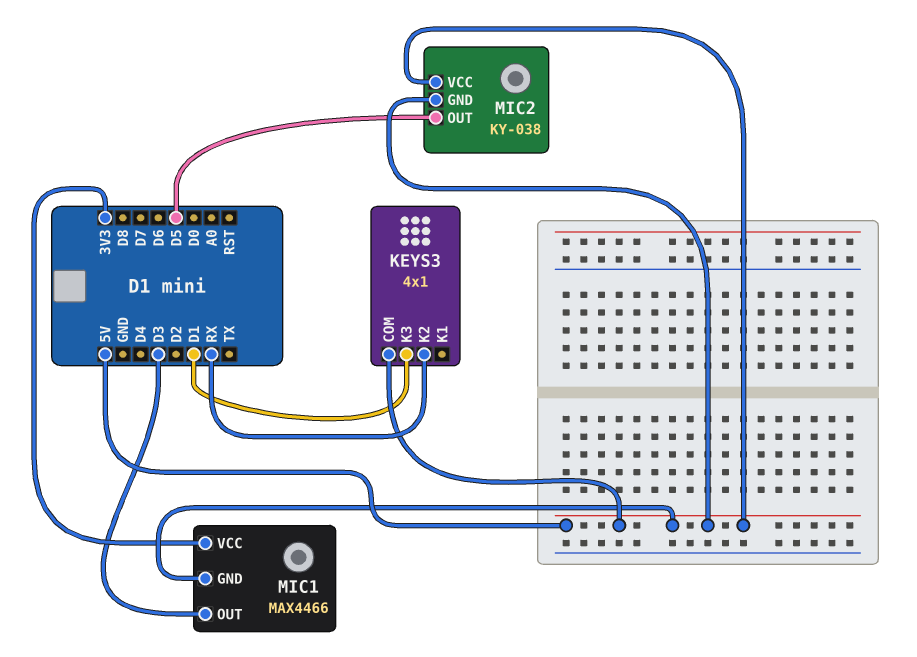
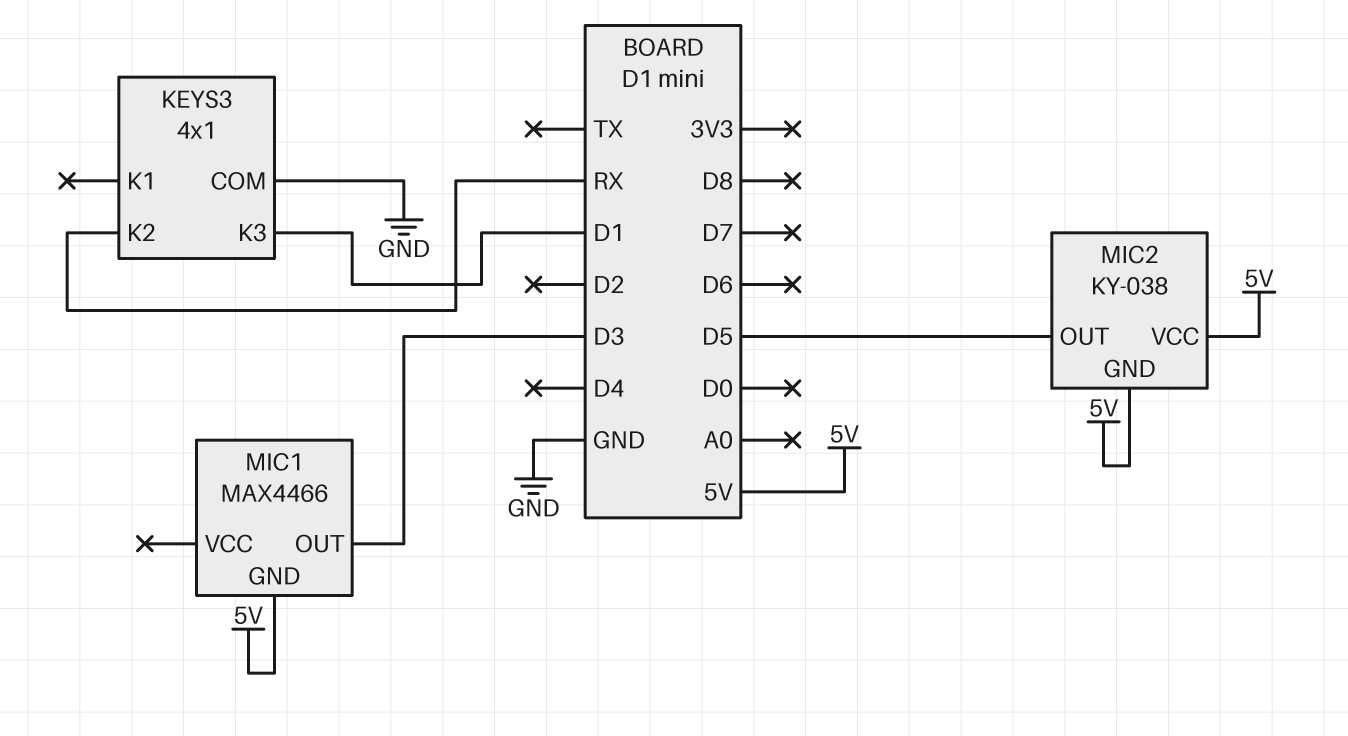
KEYS3 pin COM: 5V -> GND
MIC1 pin VCC: 3V3 -> none

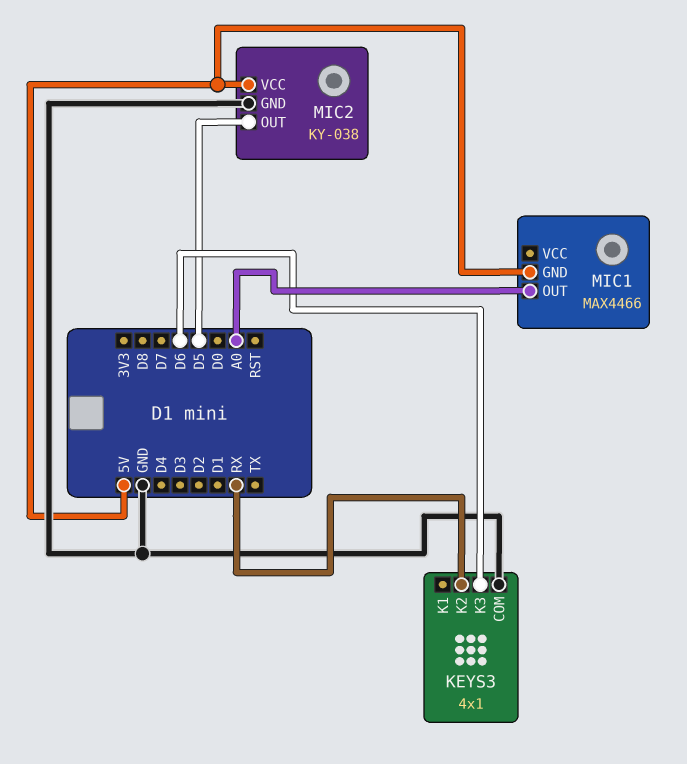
KEYS3 pin K3: D1 -> D6
MIC1 pin OUT: D3 -> A0
MIC2 pin GND: 5V -> GND

